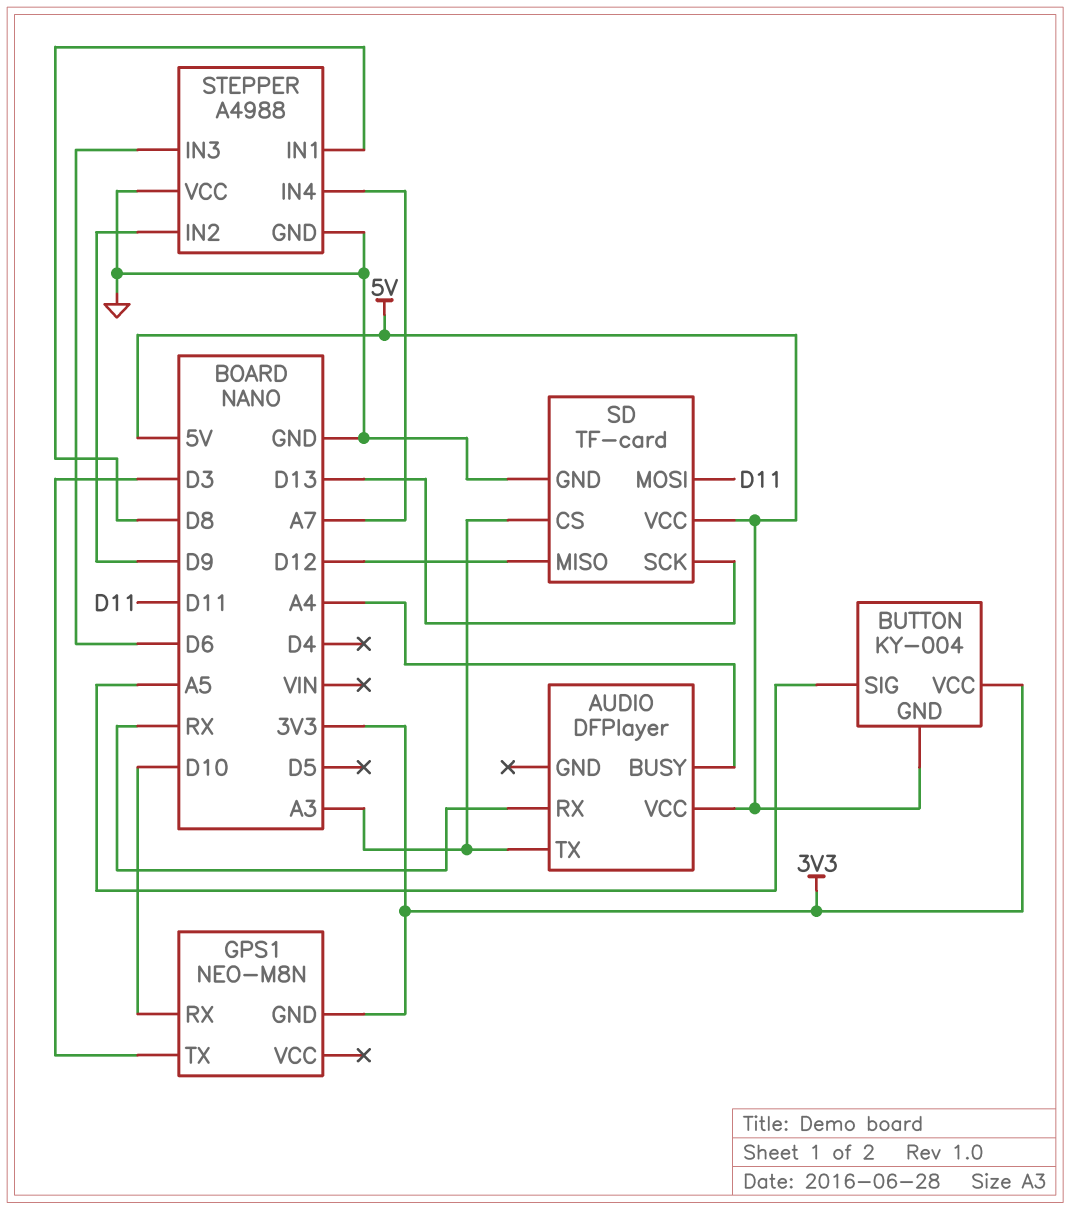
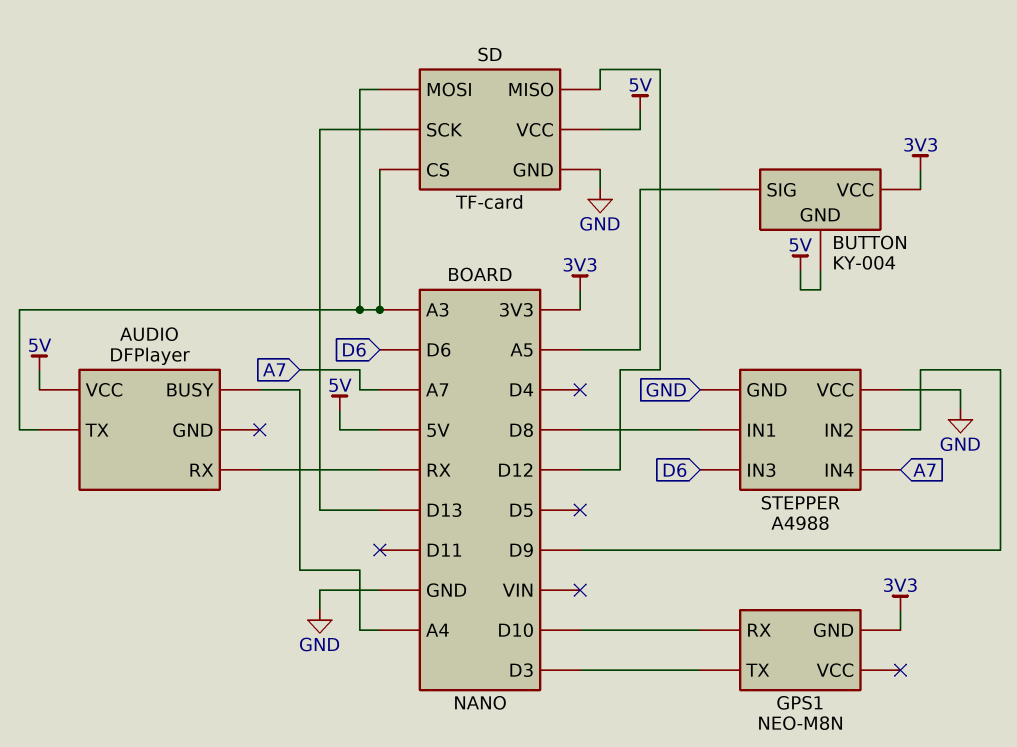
SD pin MOSI: D11 -> A3

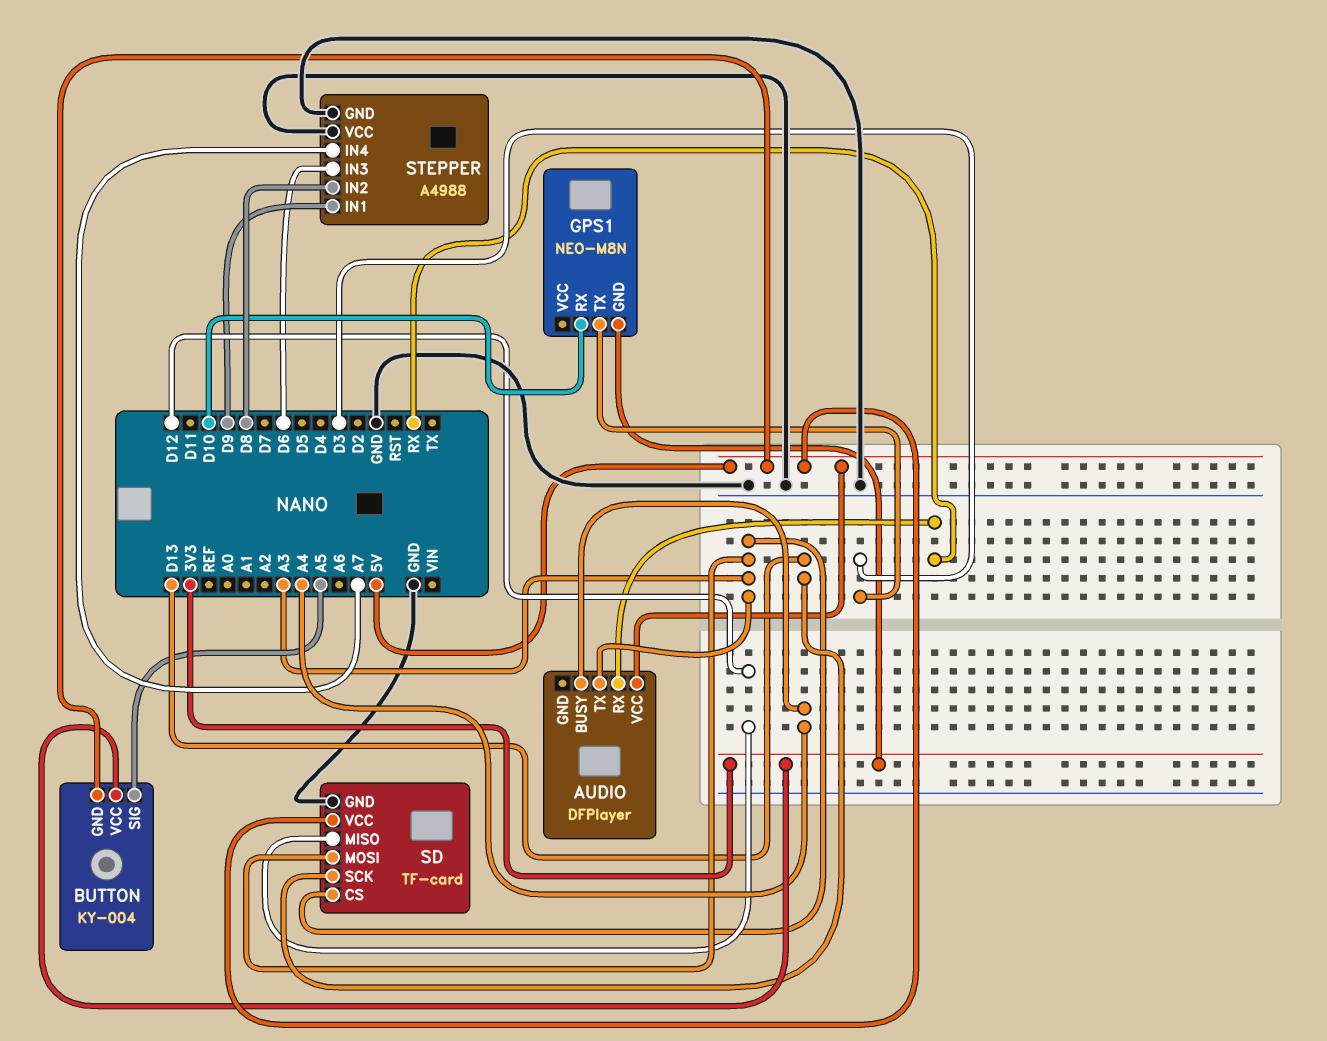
STEPPER pin IN1: D8 -> D9
STEPPER pin IN2: D9 -> D8

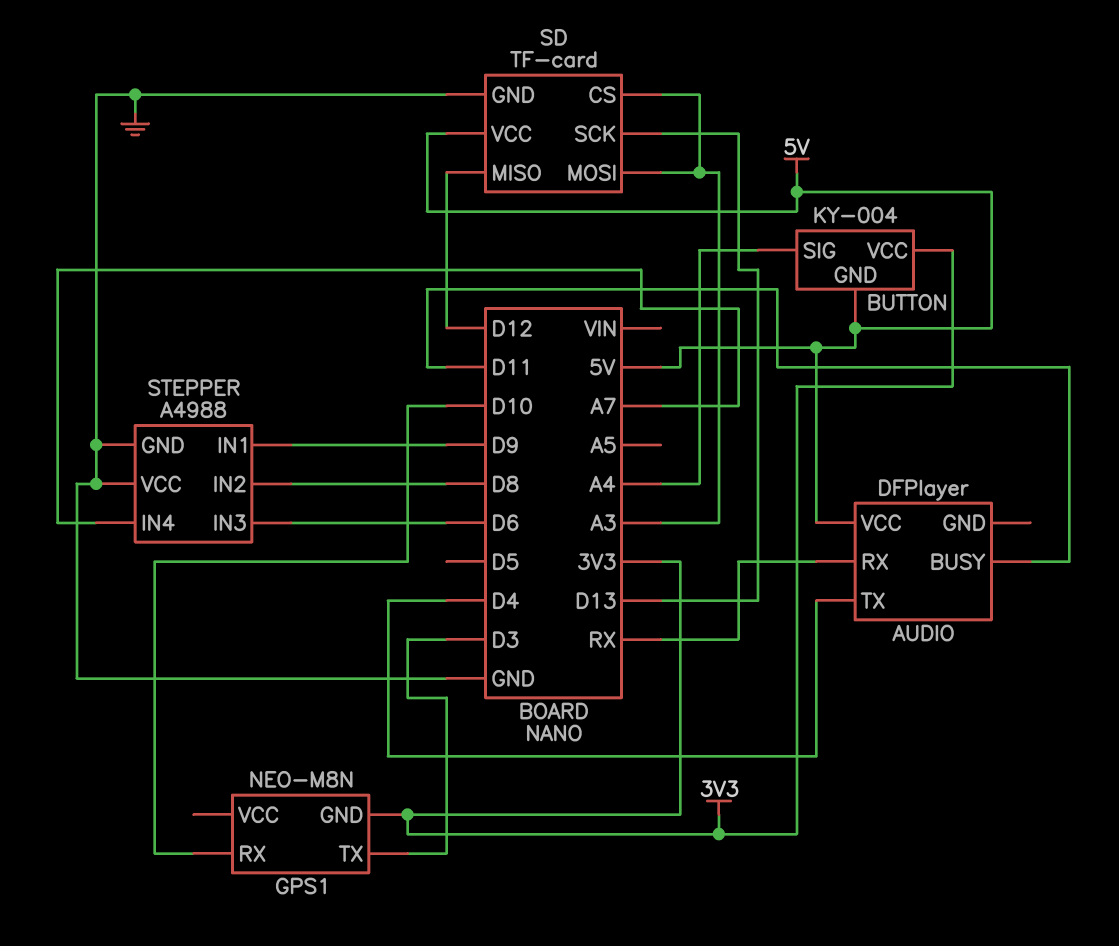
AUDIO pin BUSY: A4 -> D11
AUDIO pin TX: A3 -> D4
BUTTON pin SIG: A5 -> A4

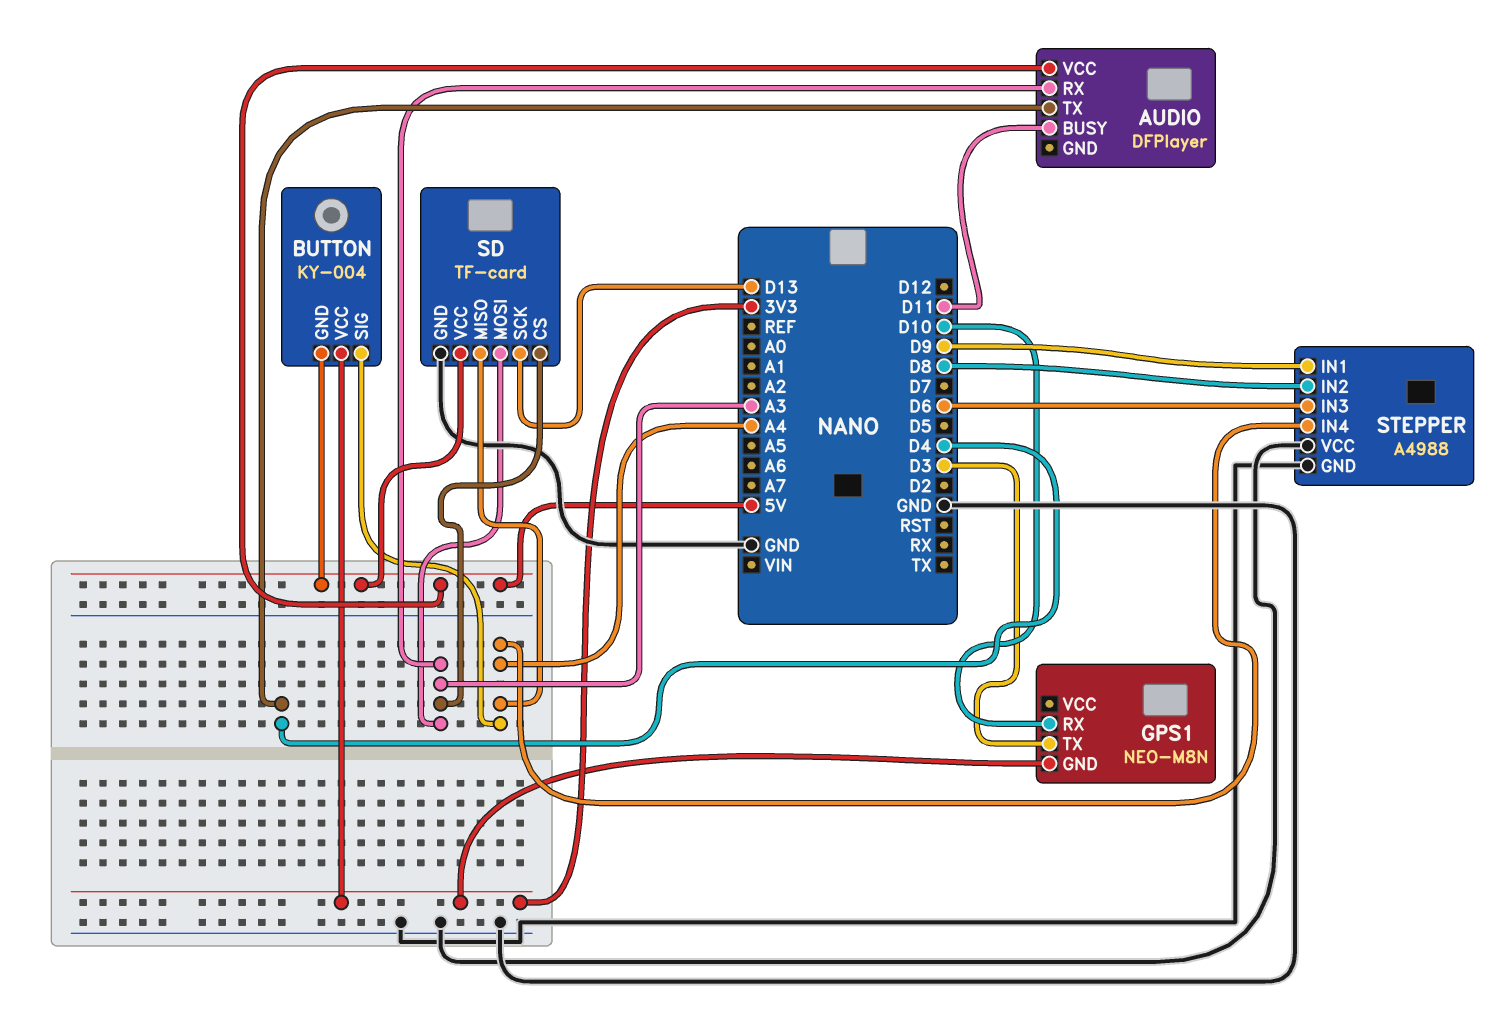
AUDIO pin RX: RX -> A3
SD pin MISO: D12 -> A4
STEPPER pin IN4: A7 -> A4

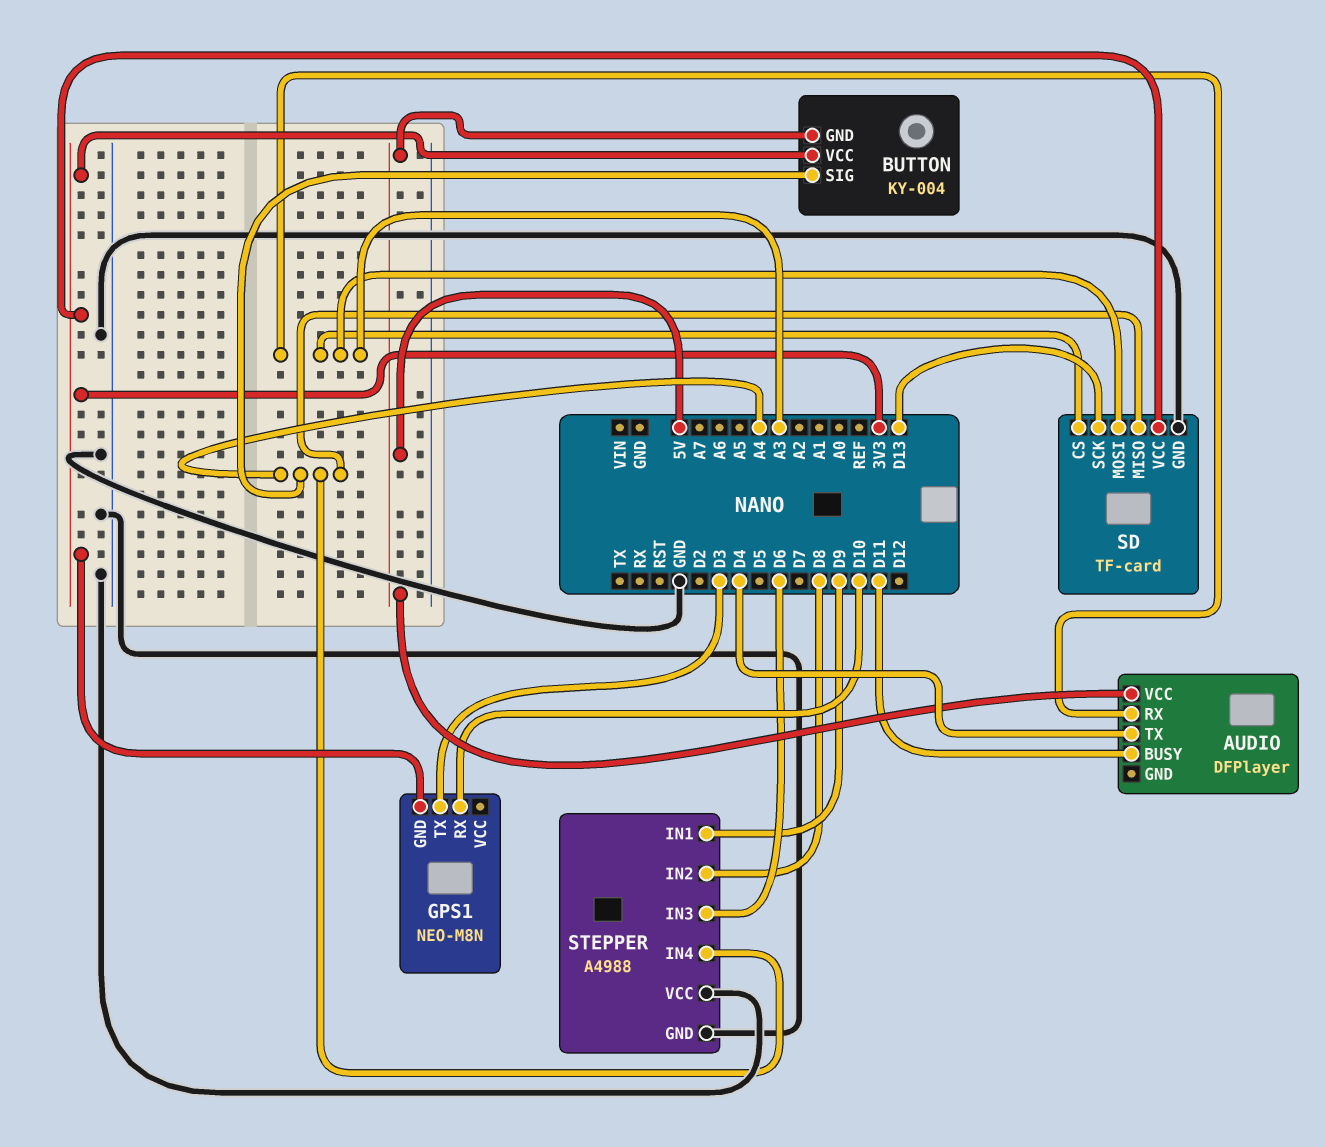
SD pin VCC: 5V -> 3V3

